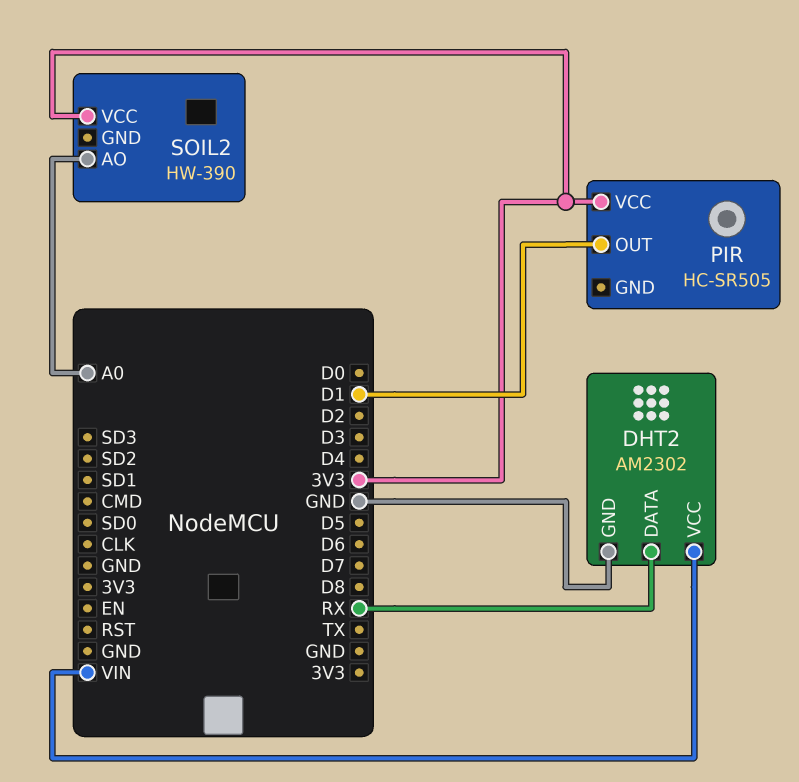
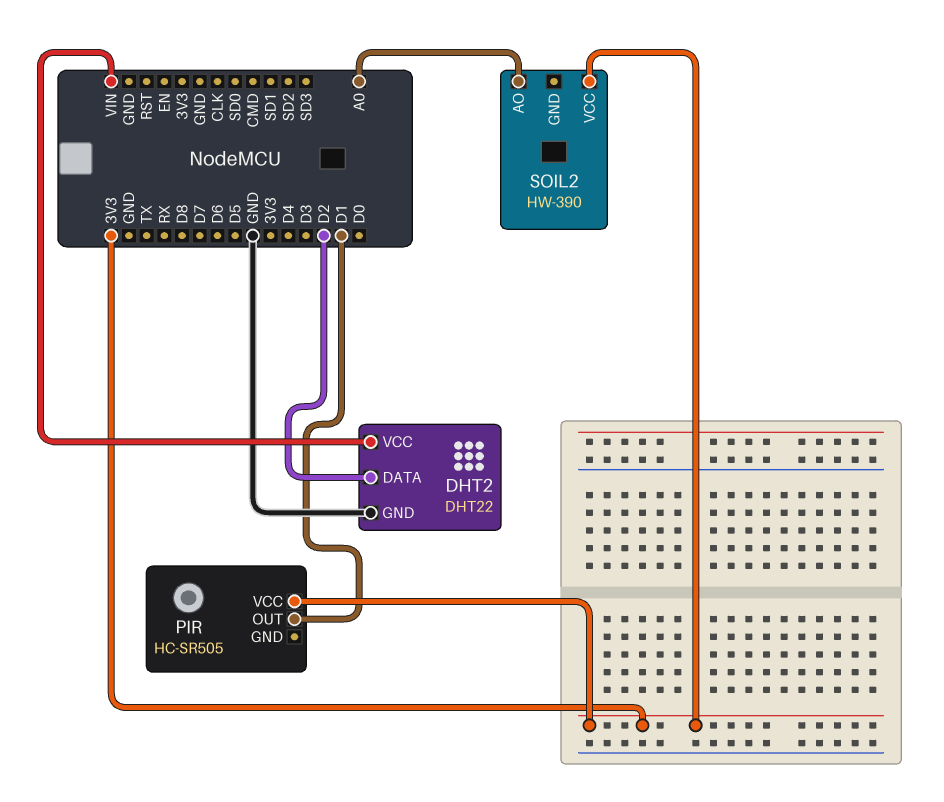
DHT2: AM2302 -> DHT22
DHT2 pin DATA: RX -> D2

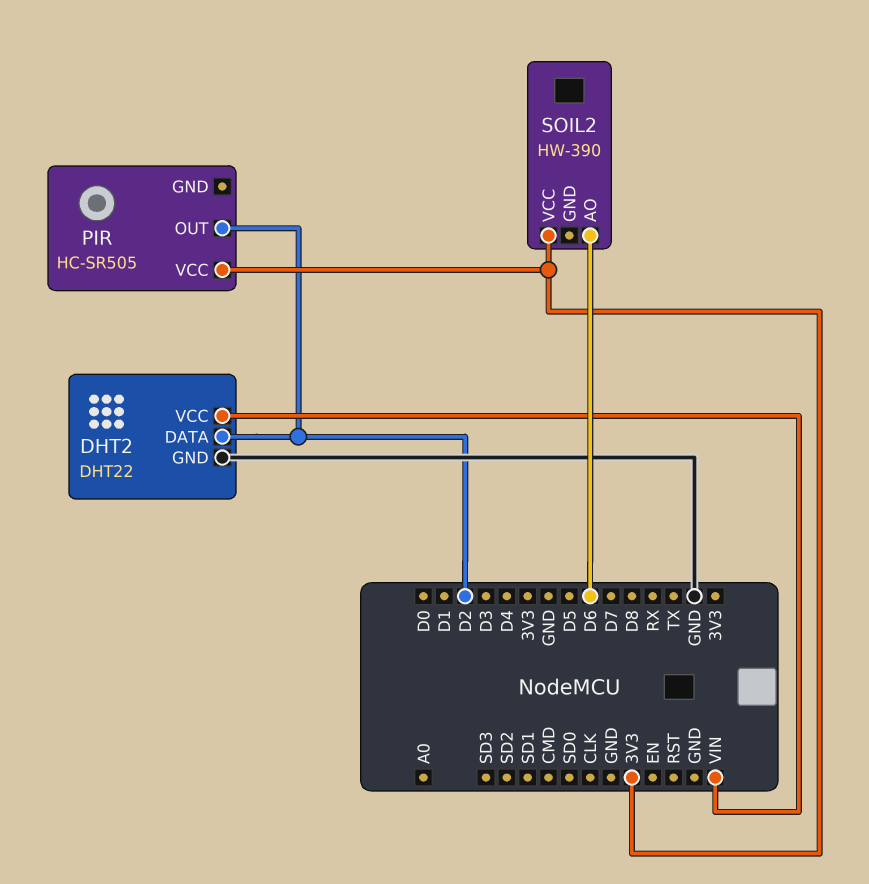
PIR pin OUT: D1 -> D2
SOIL2 pin AO: A0 -> D6

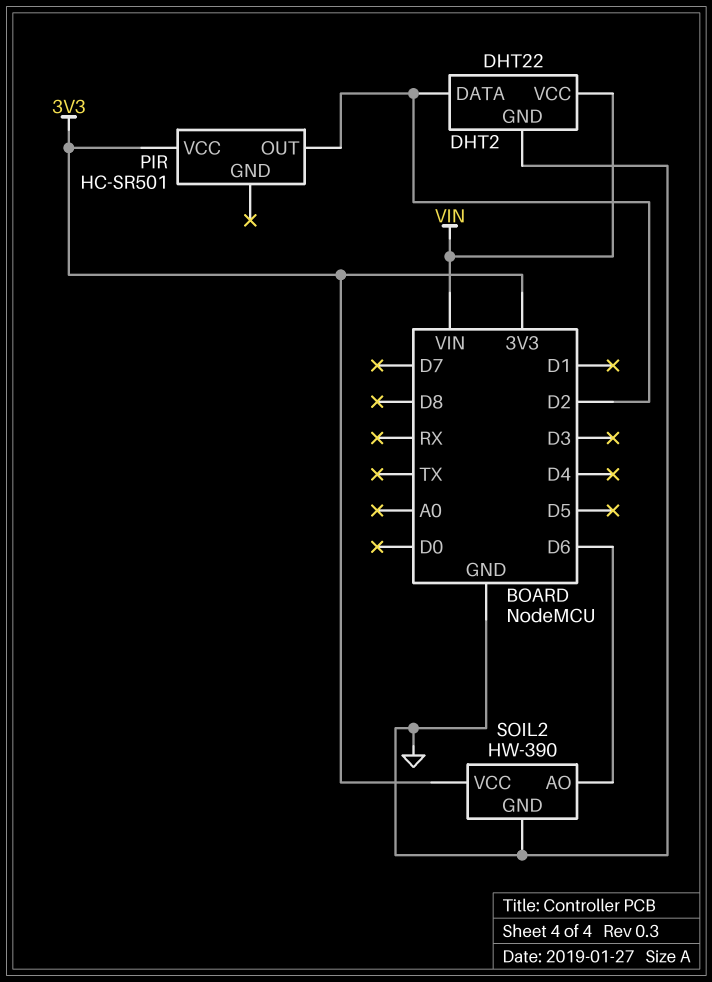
PIR: HC-SR505 -> HC-SR501
SOIL2 pin GND: none -> GND

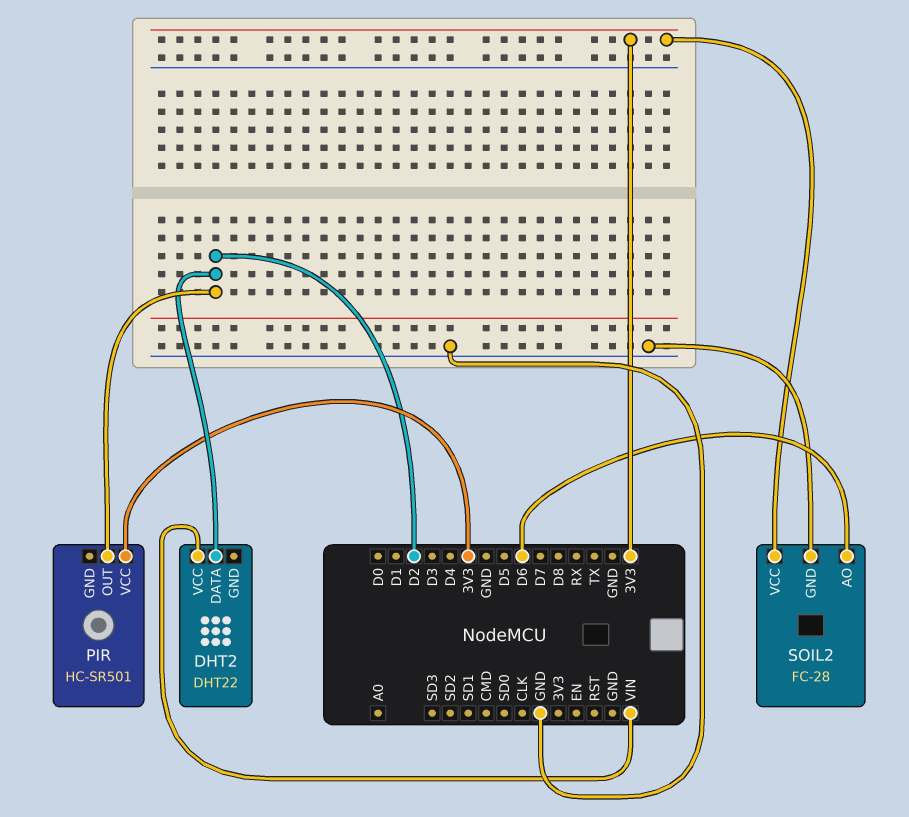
DHT2 pin GND: GND -> none
SOIL2: HW-390 -> FC-28

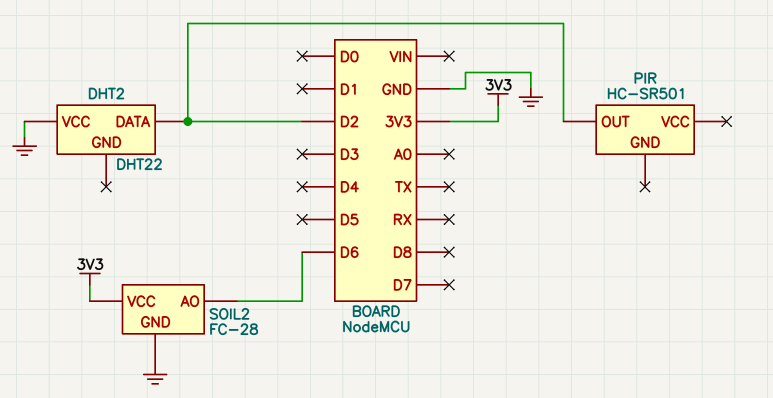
DHT2 pin VCC: VIN -> GND
PIR pin VCC: 3V3 -> none

